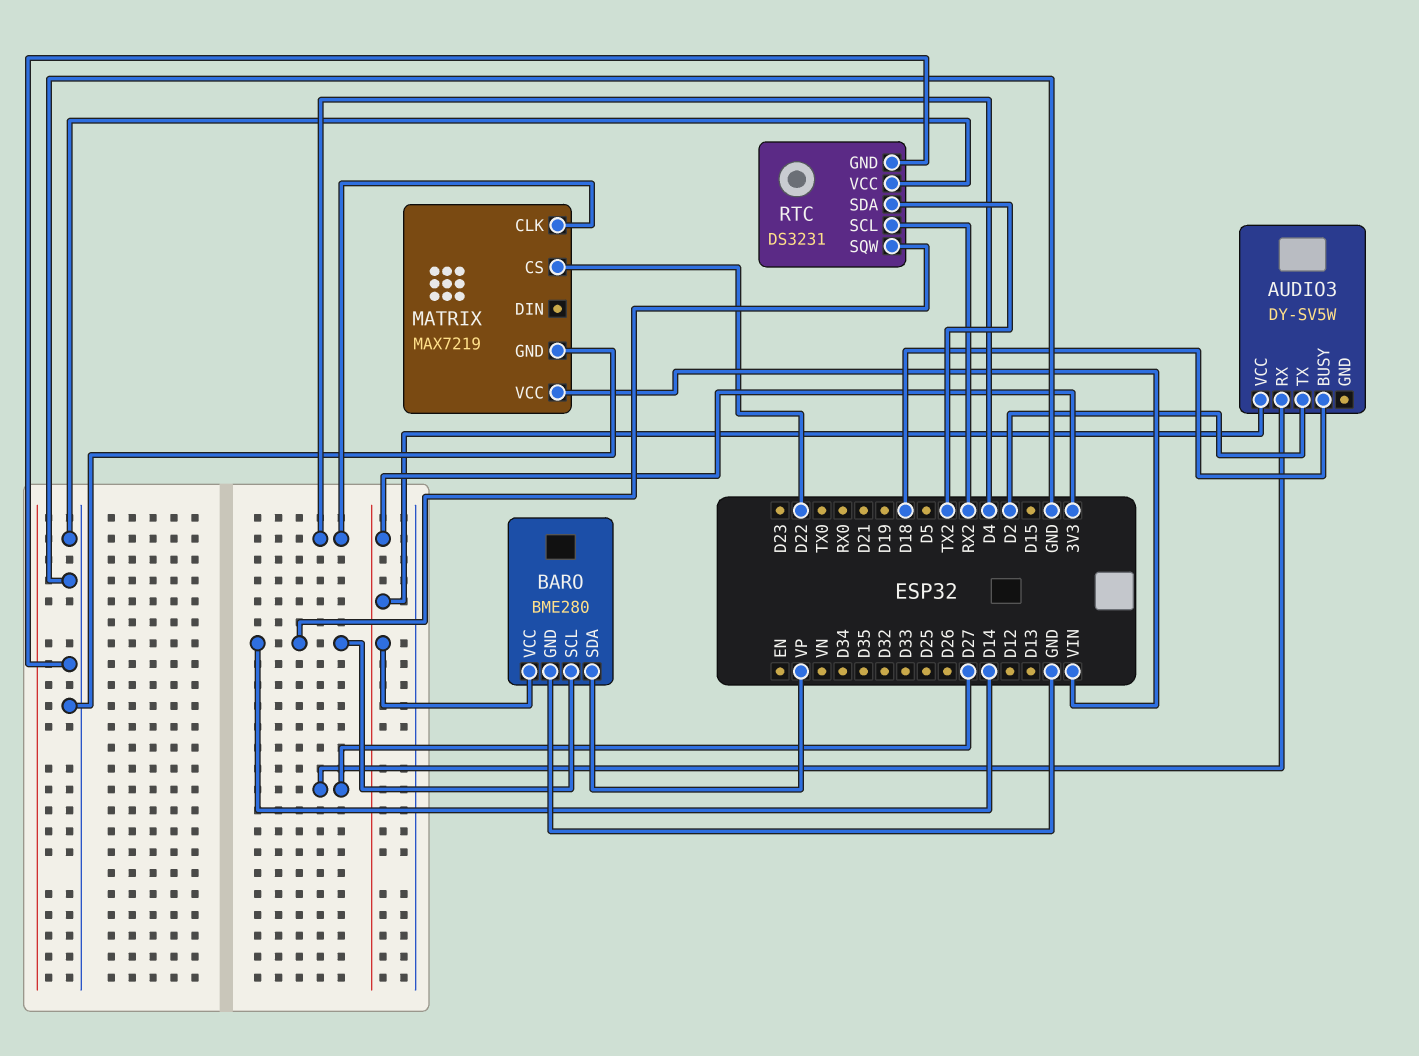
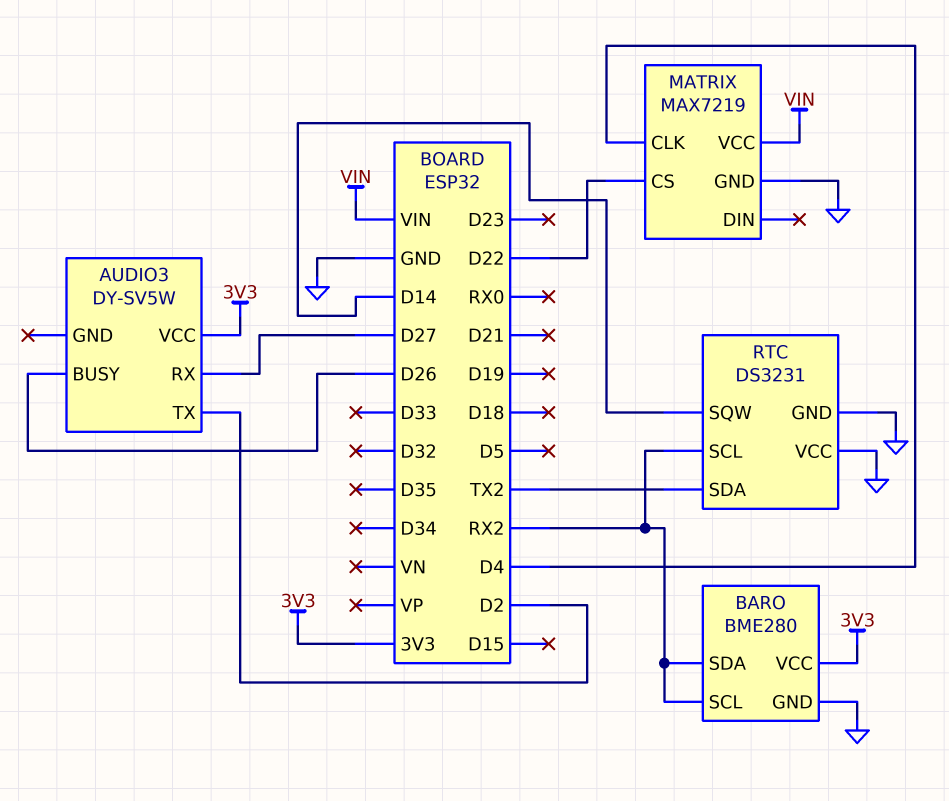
AUDIO3 pin BUSY: D18 -> D26
BARO pin SCL: D14 -> RX2
BARO pin SDA: VP -> RX2

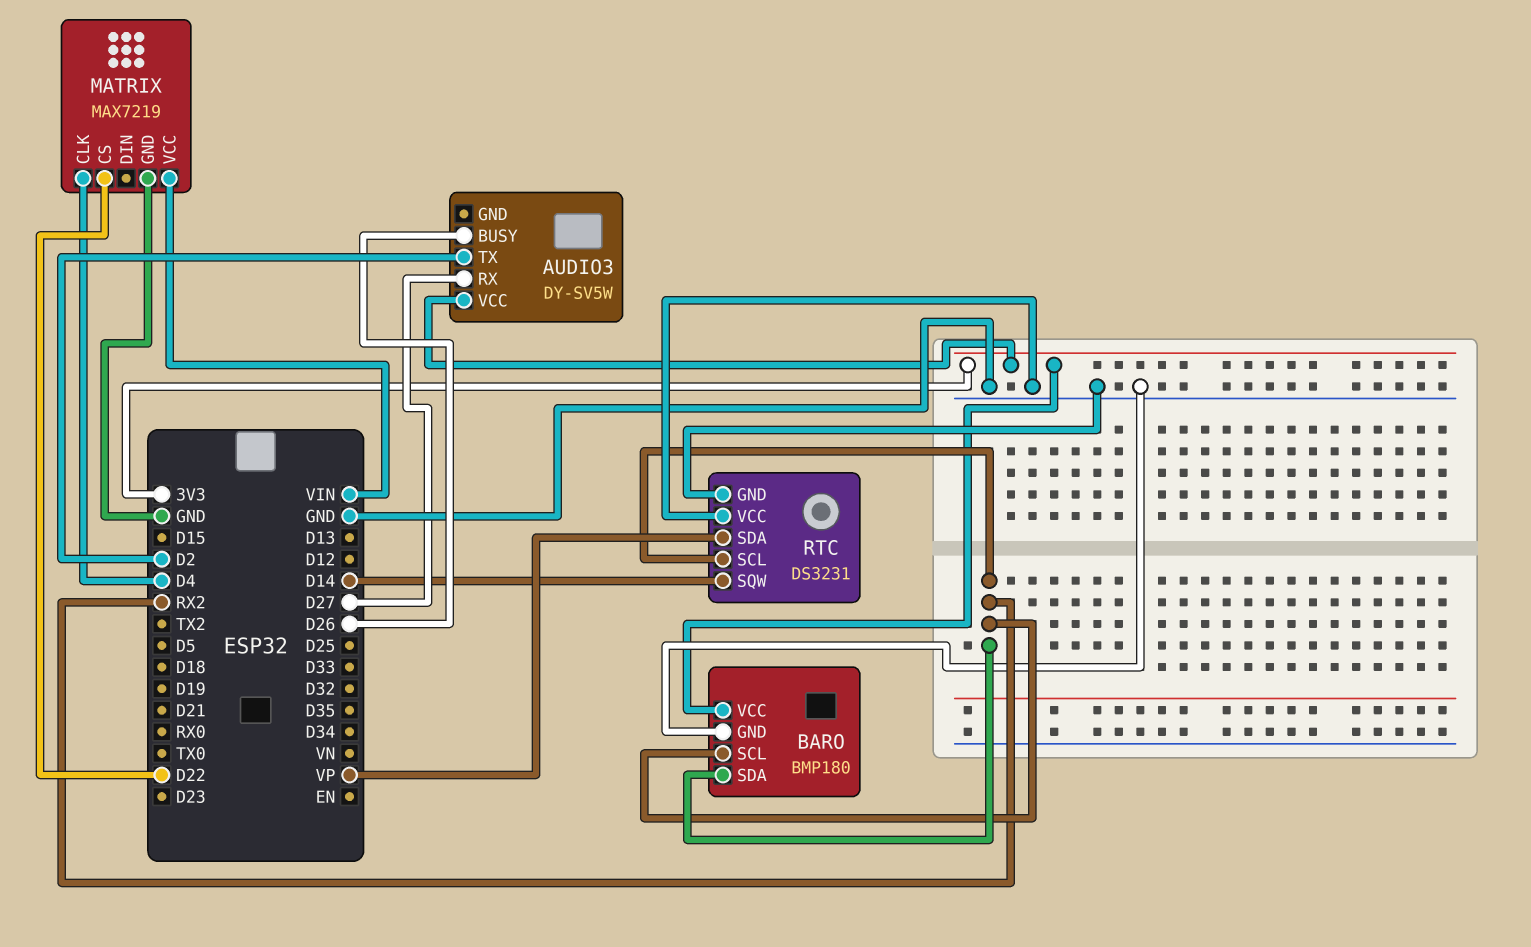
BARO: BME280 -> BMP180
RTC pin SDA: TX2 -> VP

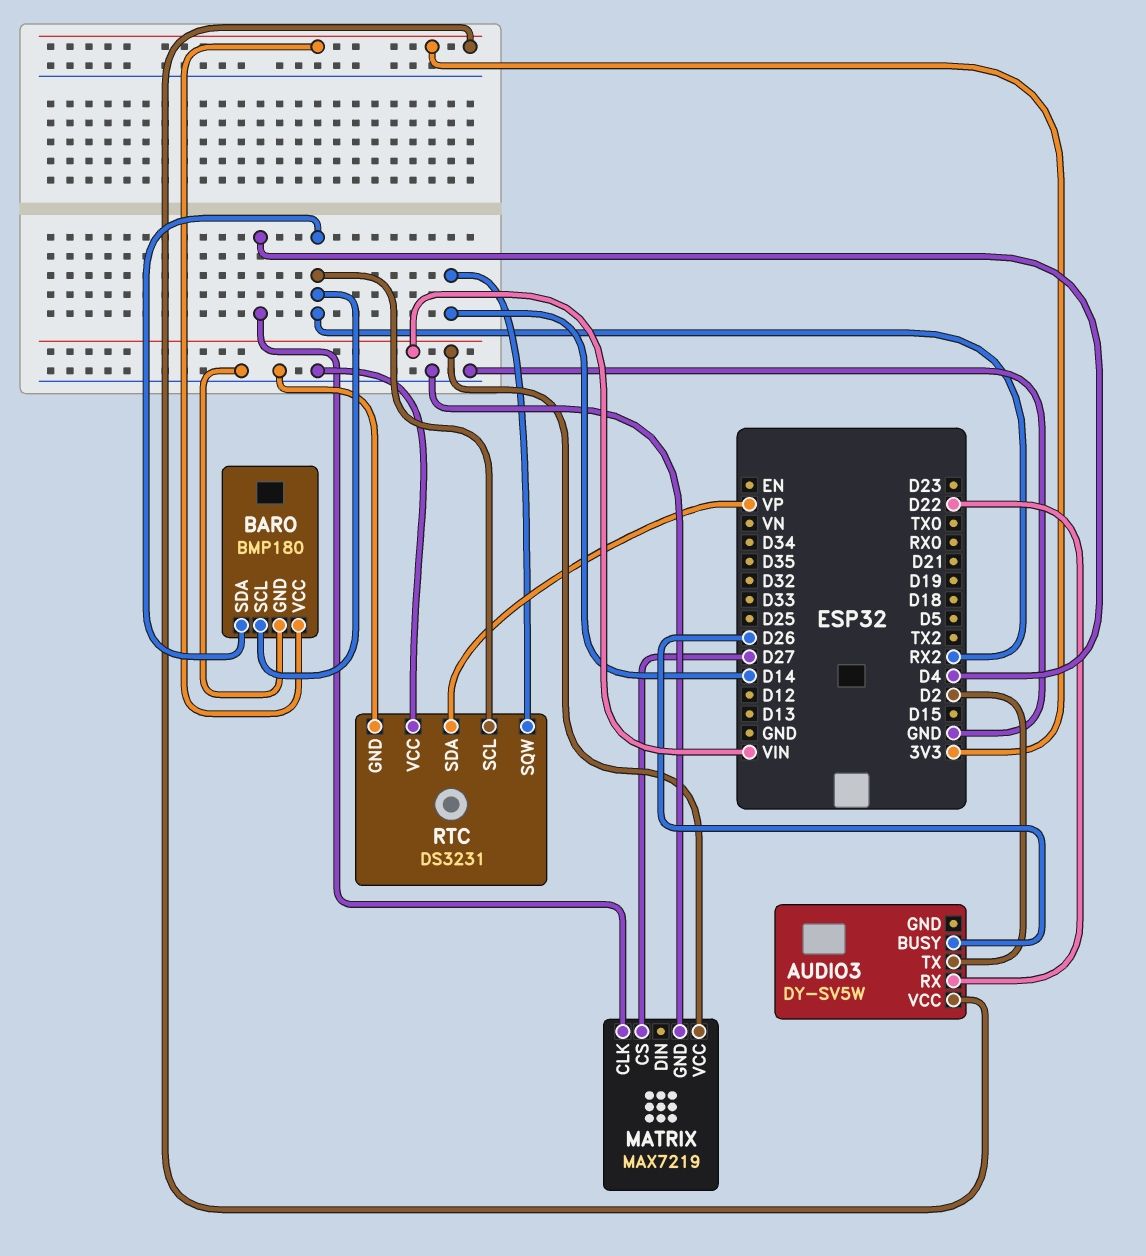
AUDIO3 pin RX: D27 -> D22
MATRIX pin CS: D22 -> D27

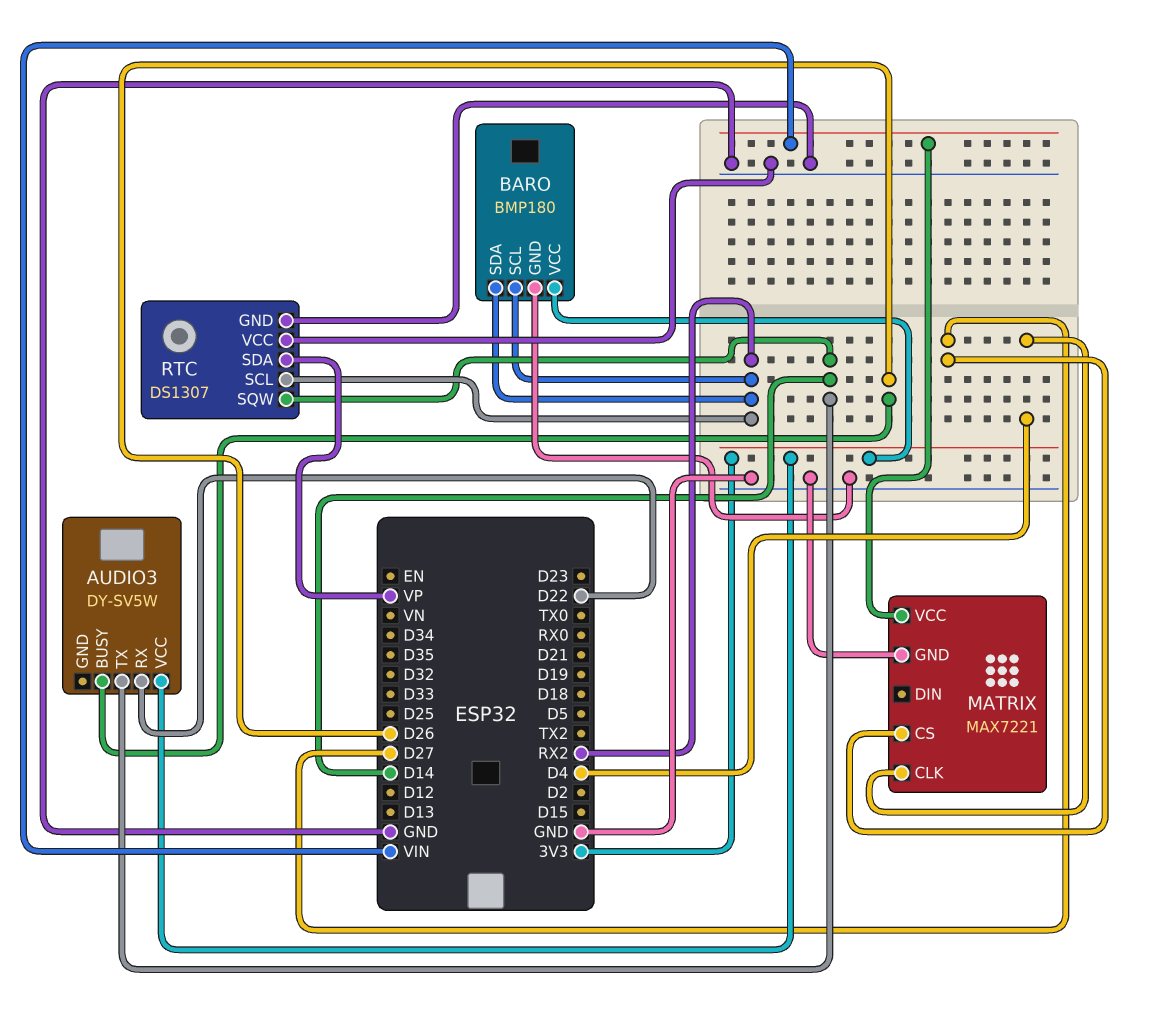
AUDIO3 pin TX: D2 -> D14
MATRIX: MAX7219 -> MAX7221
RTC: DS3231 -> DS1307

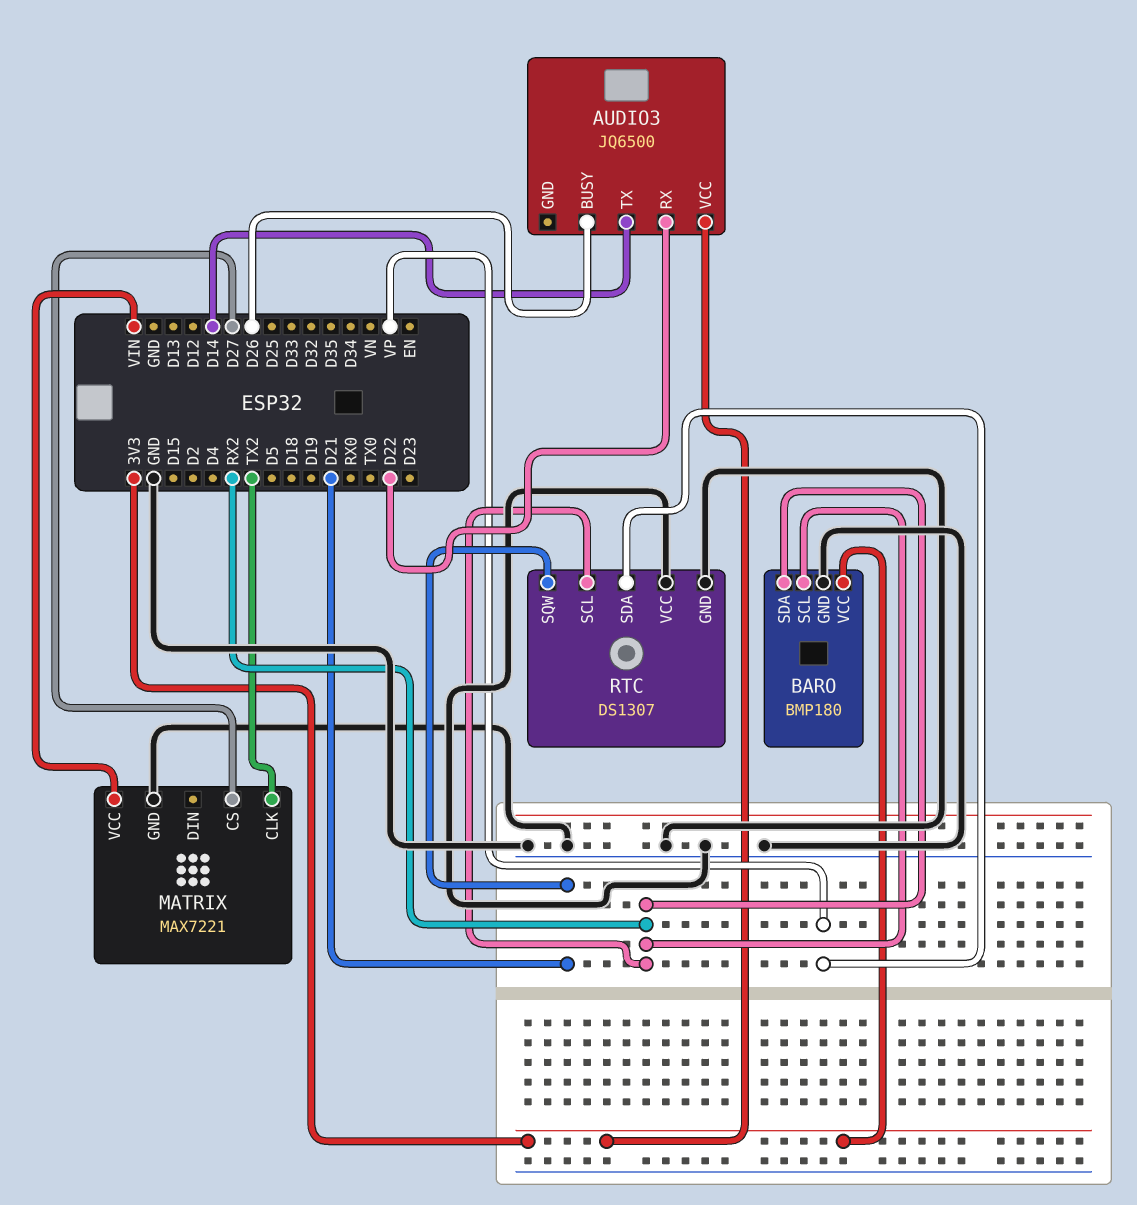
AUDIO3: DY-SV5W -> JQ6500
MATRIX pin CLK: D4 -> TX2
RTC pin SQW: D14 -> D21

